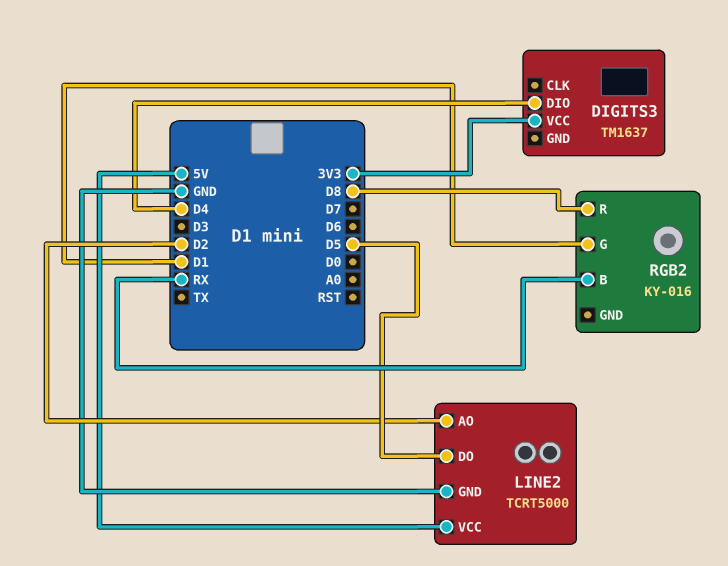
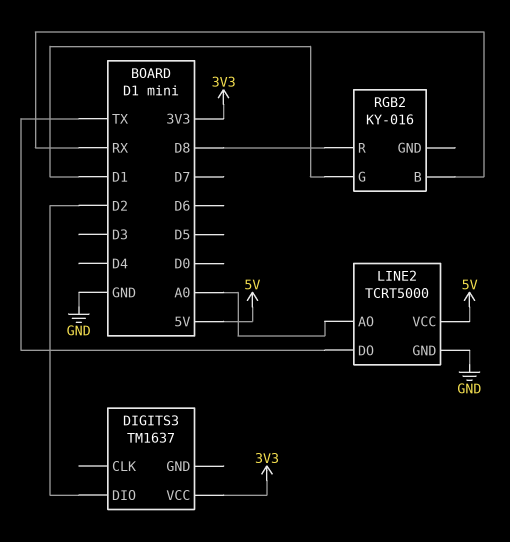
DIGITS3 pin DIO: D4 -> D2
LINE2 pin AO: D2 -> A0
LINE2 pin DO: D5 -> TX

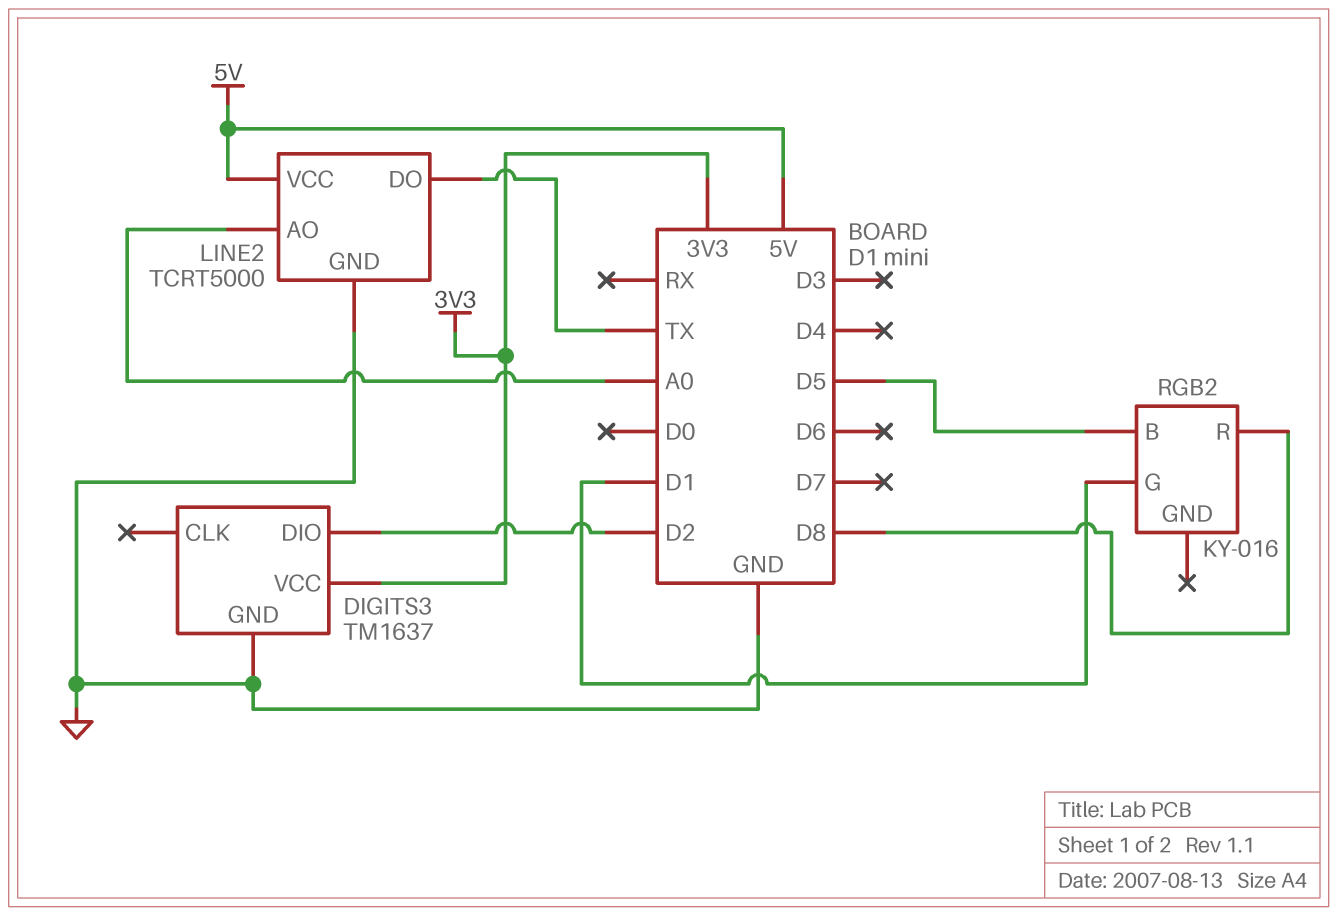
DIGITS3 pin GND: none -> GND
RGB2 pin B: RX -> D5

